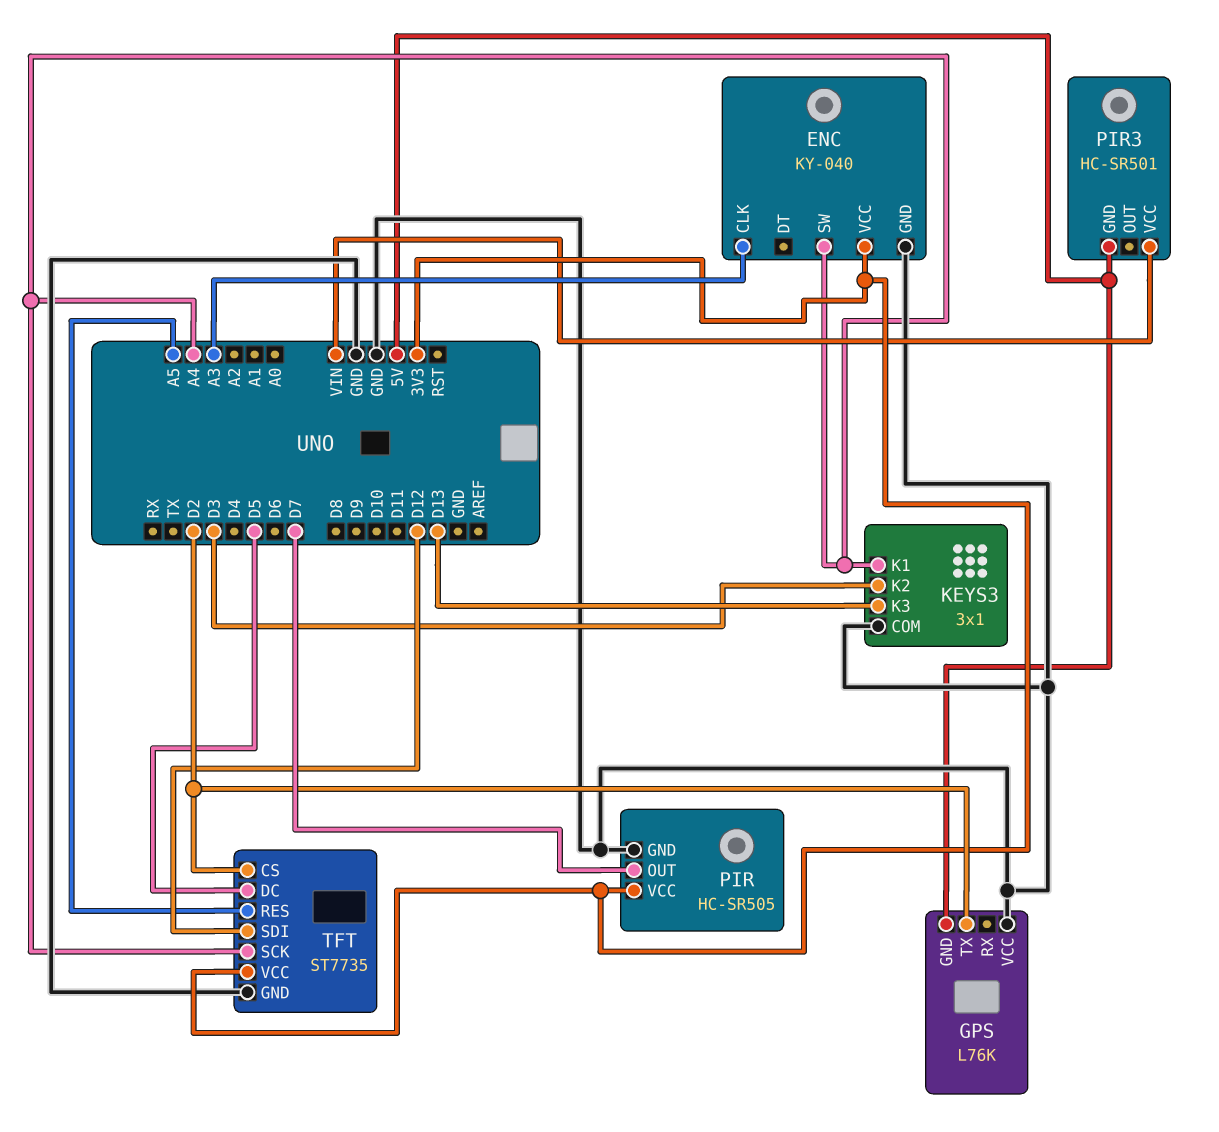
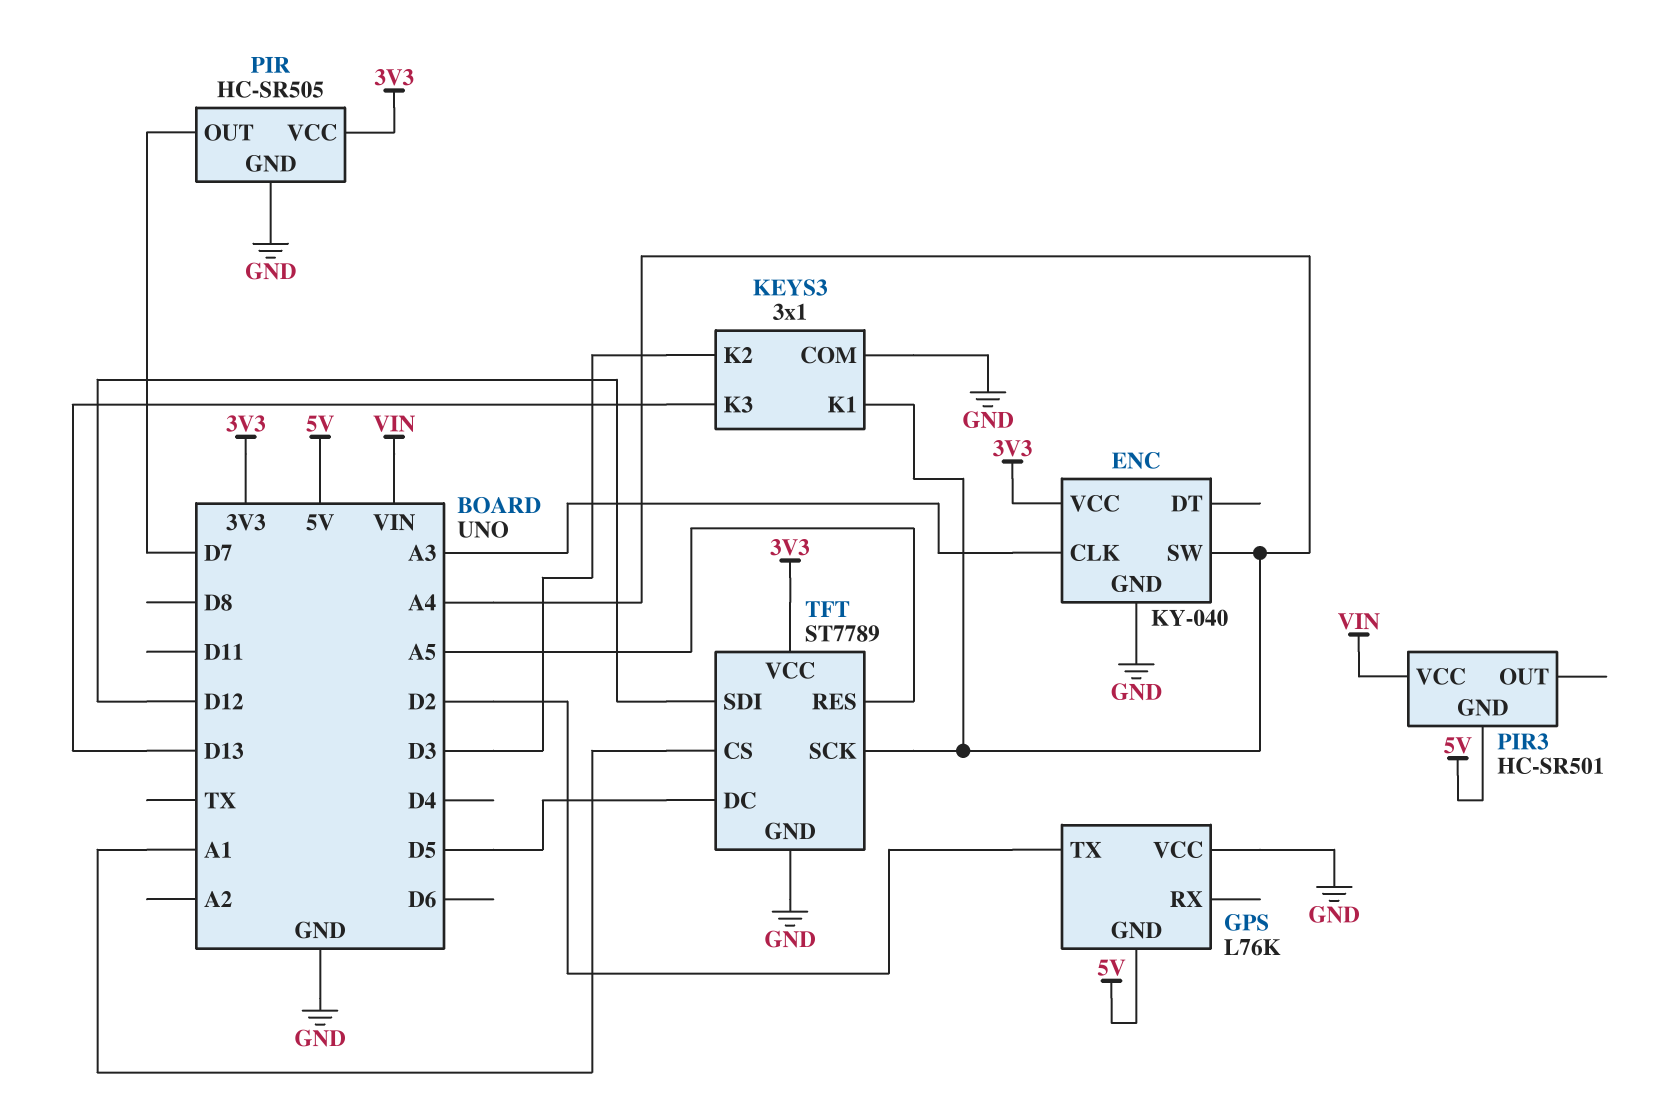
TFT: ST7735 -> ST7789
TFT pin CS: D2 -> A1

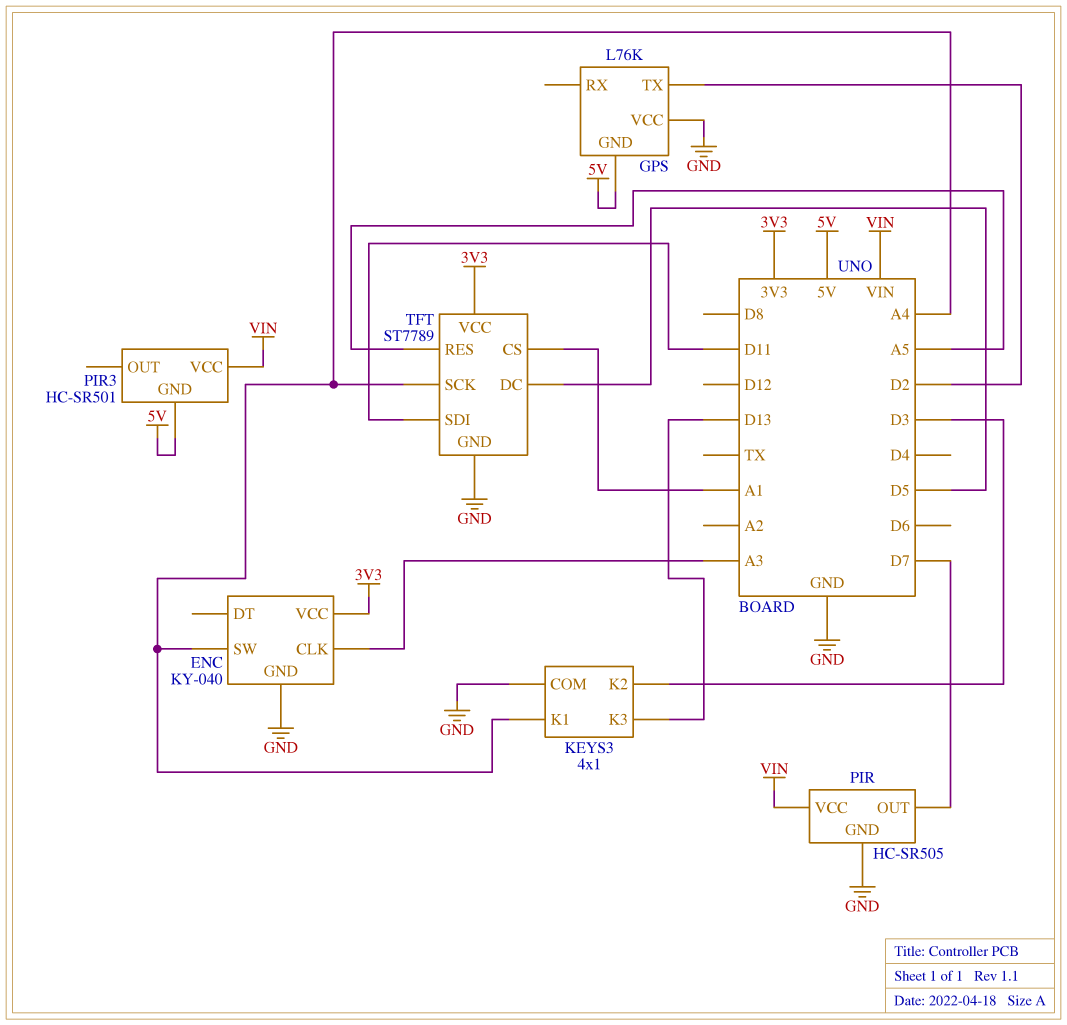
KEYS3: 3x1 -> 4x1
PIR pin VCC: 3V3 -> VIN
TFT pin SDI: D12 -> D11

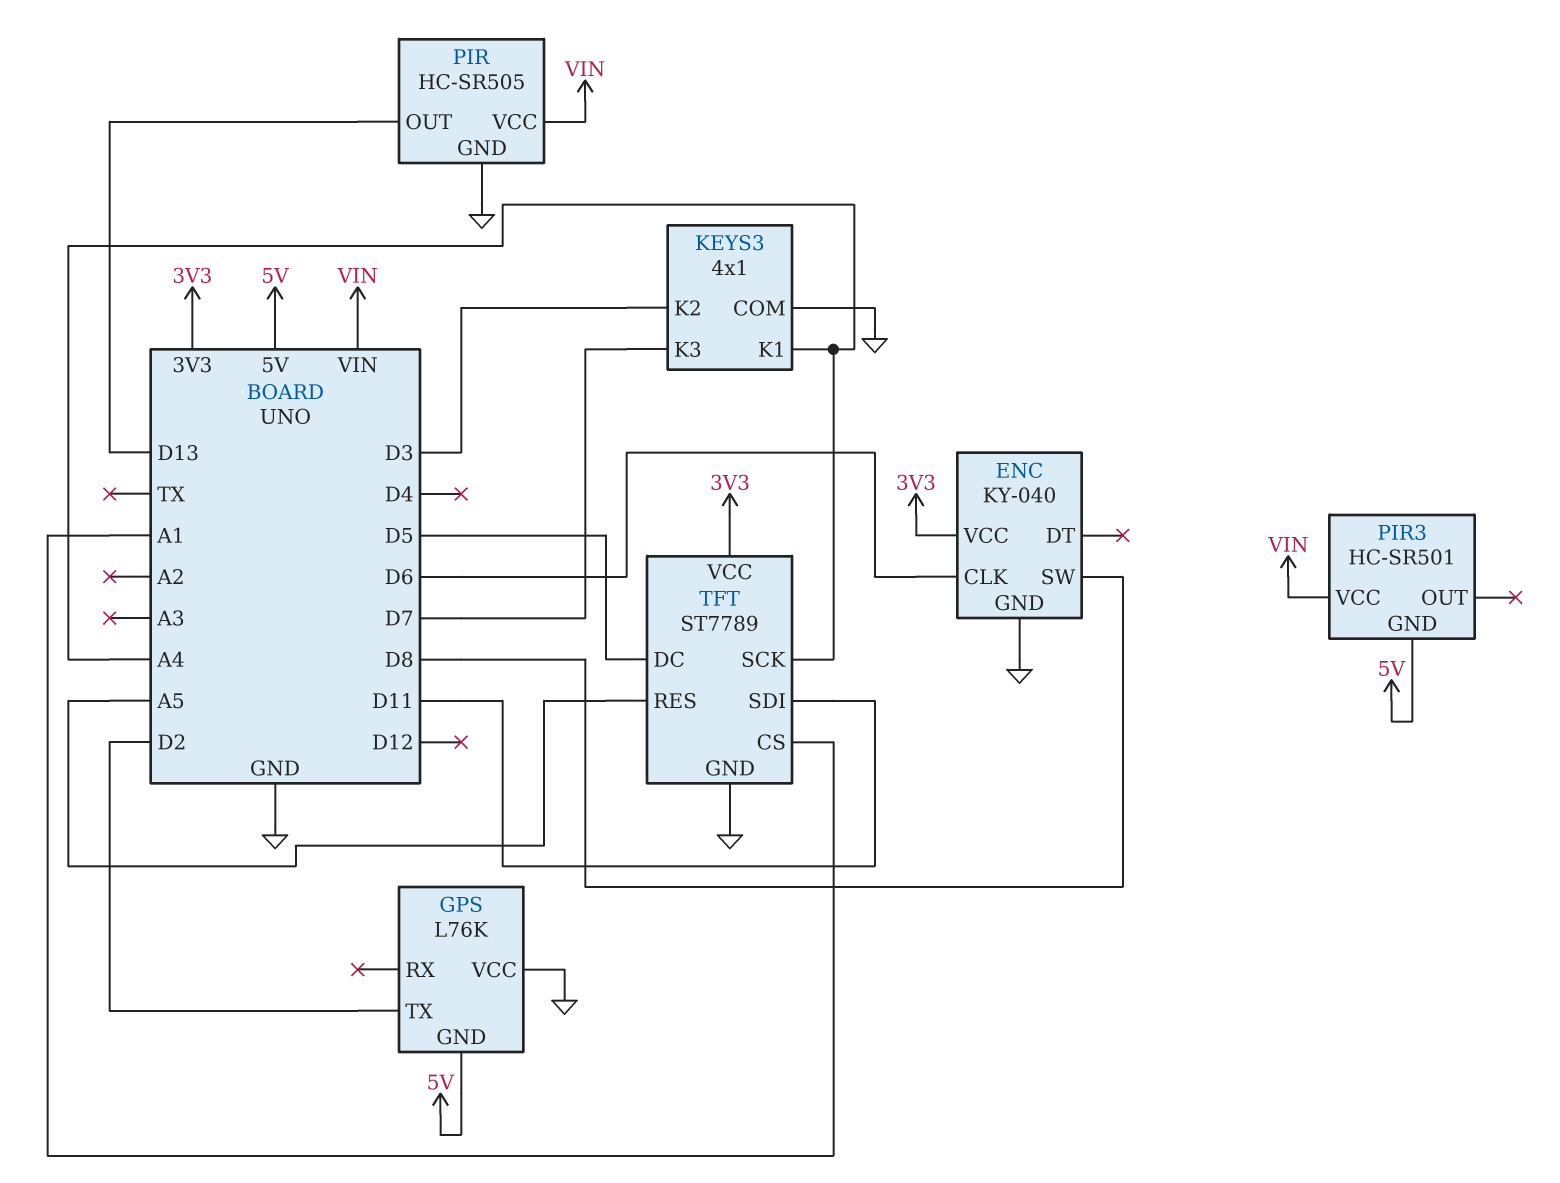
ENC pin CLK: A3 -> D6
ENC pin SW: A4 -> D8
KEYS3 pin K3: D13 -> D7
PIR pin OUT: D7 -> D13

